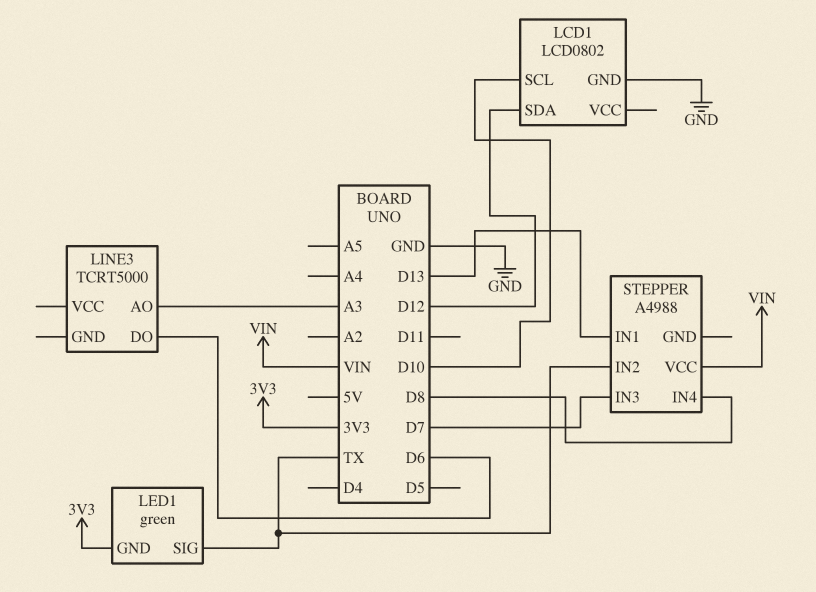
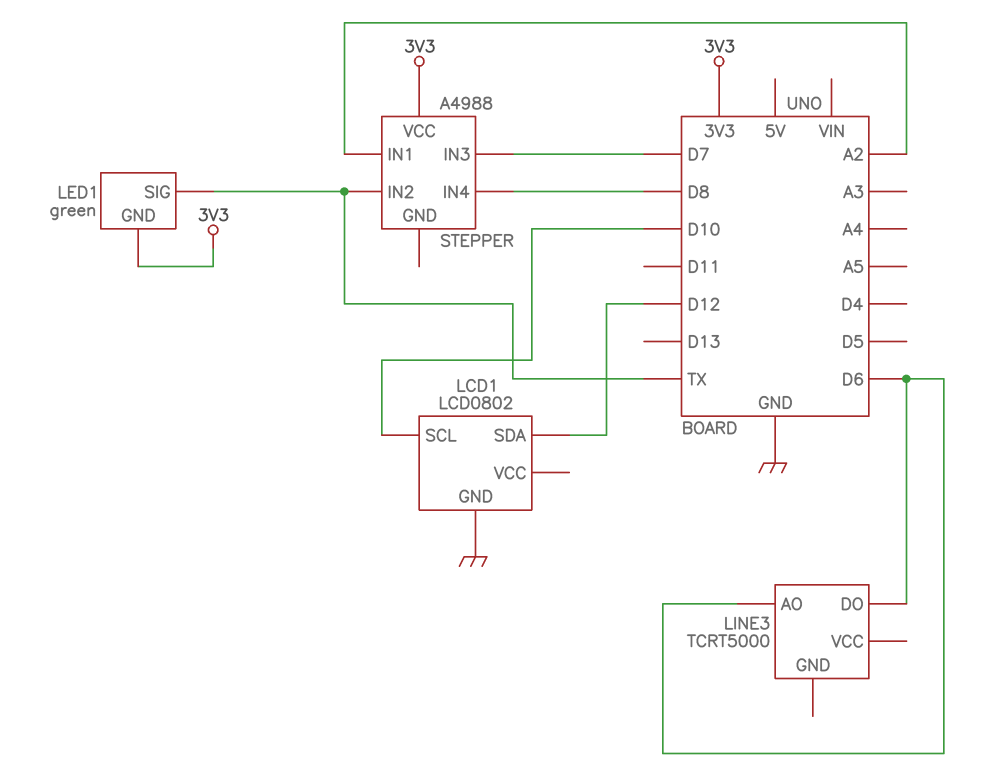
LINE3 pin AO: A3 -> D6
STEPPER pin IN1: D13 -> A2
STEPPER pin VCC: VIN -> 3V3

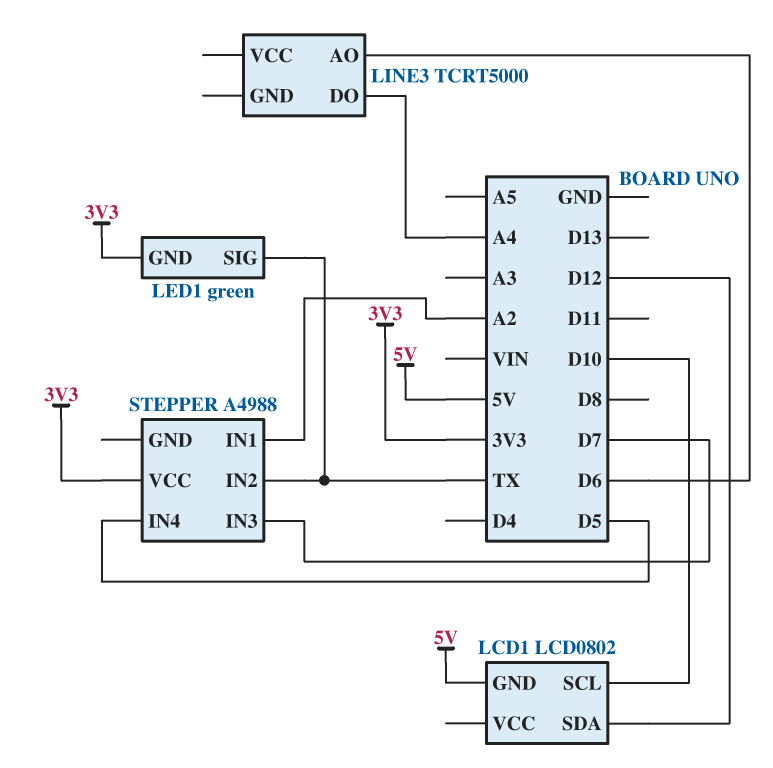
LCD1 pin GND: GND -> 5V
LINE3 pin DO: D6 -> A4
STEPPER pin IN4: D8 -> D5

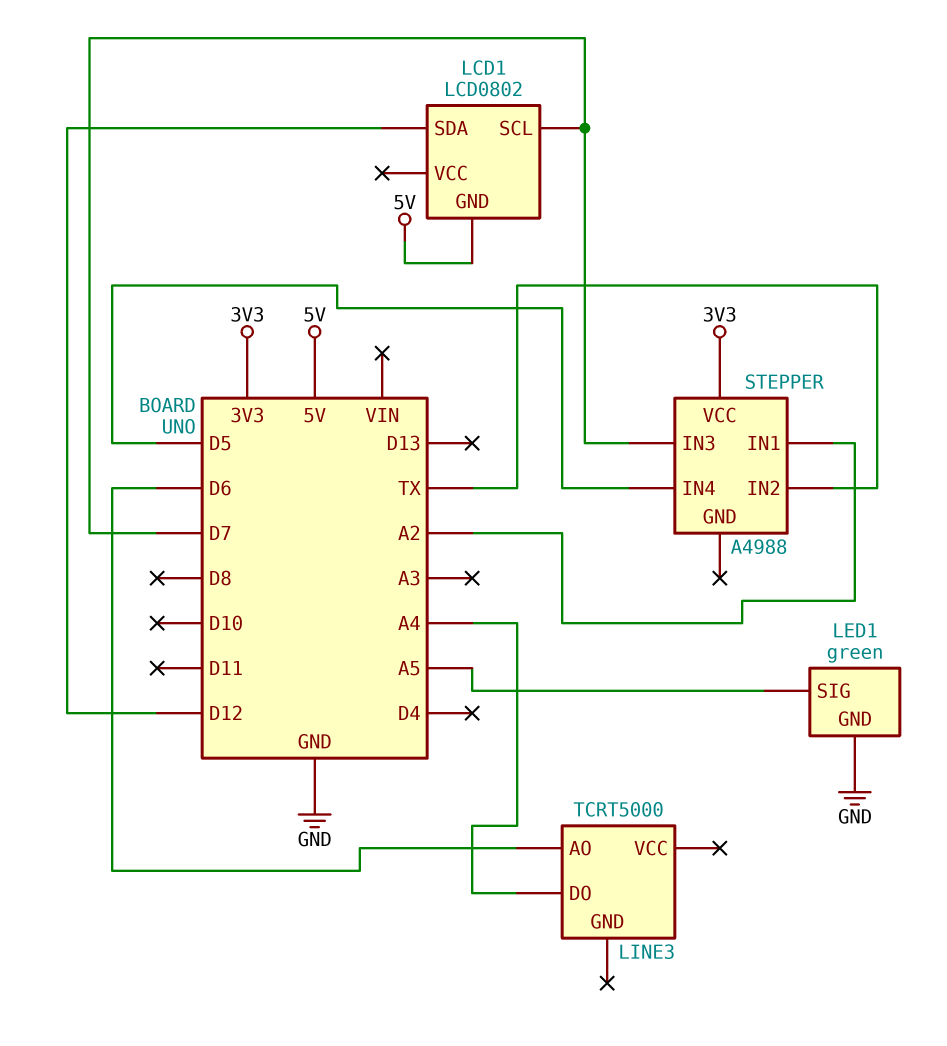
LCD1 pin SCL: D10 -> D7
LED1 pin GND: 3V3 -> GND
LED1 pin SIG: TX -> A5

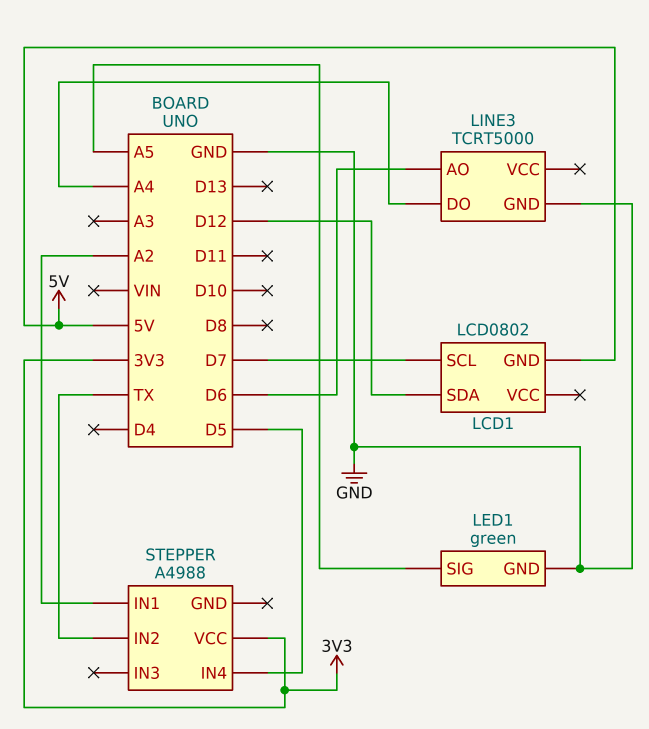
LINE3 pin GND: none -> GND
STEPPER pin IN3: D7 -> none

